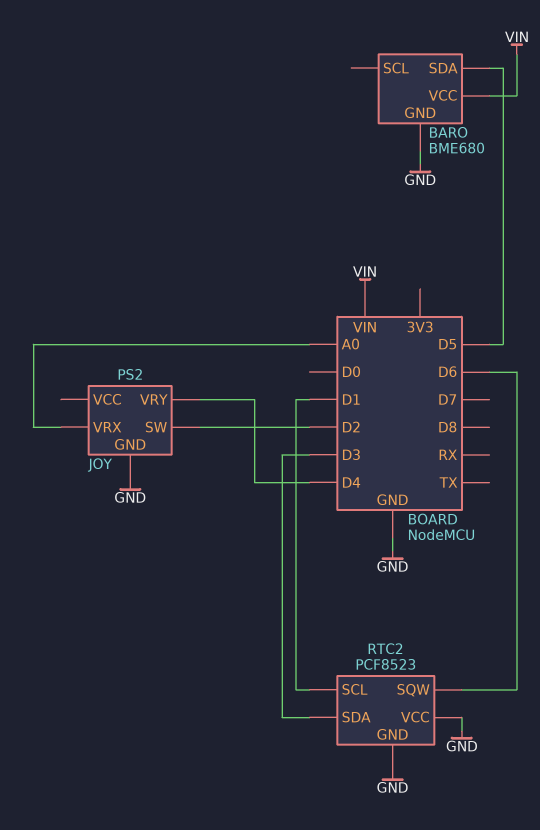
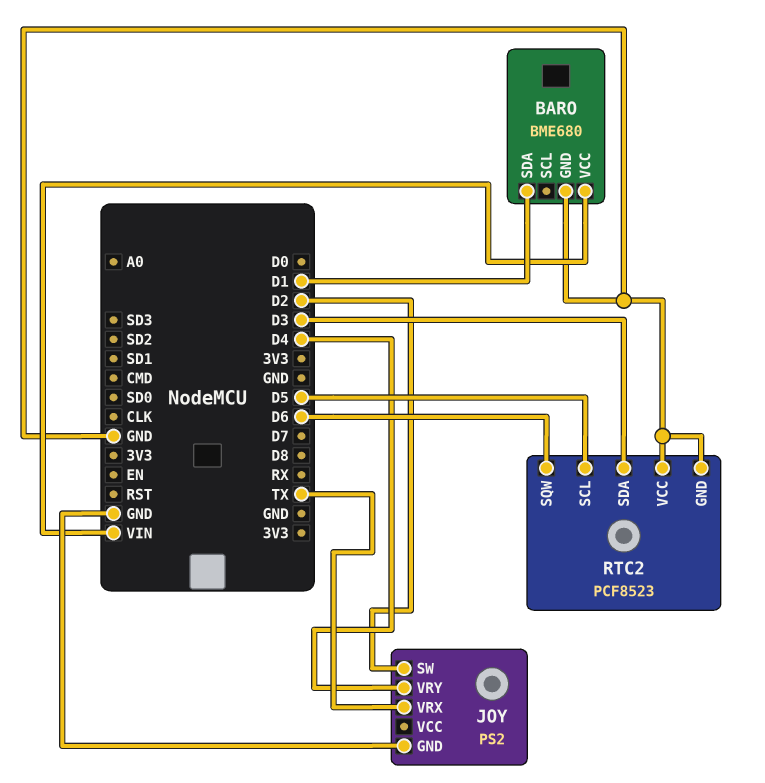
BARO pin SDA: D5 -> D1
JOY pin VRX: A0 -> TX
RTC2 pin SCL: D1 -> D5

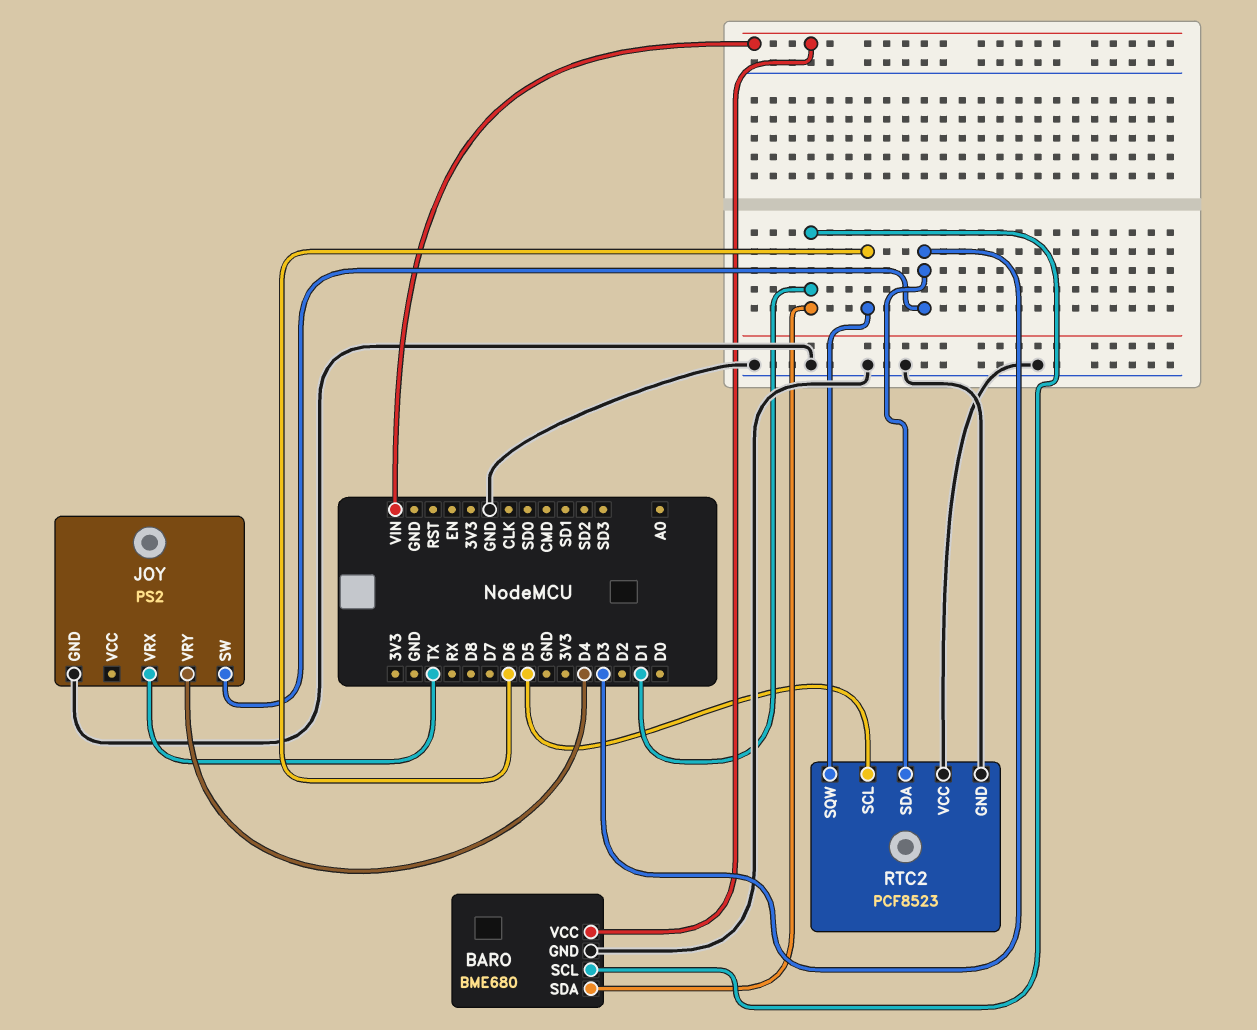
BARO pin SCL: none -> D1
JOY pin SW: D2 -> D3

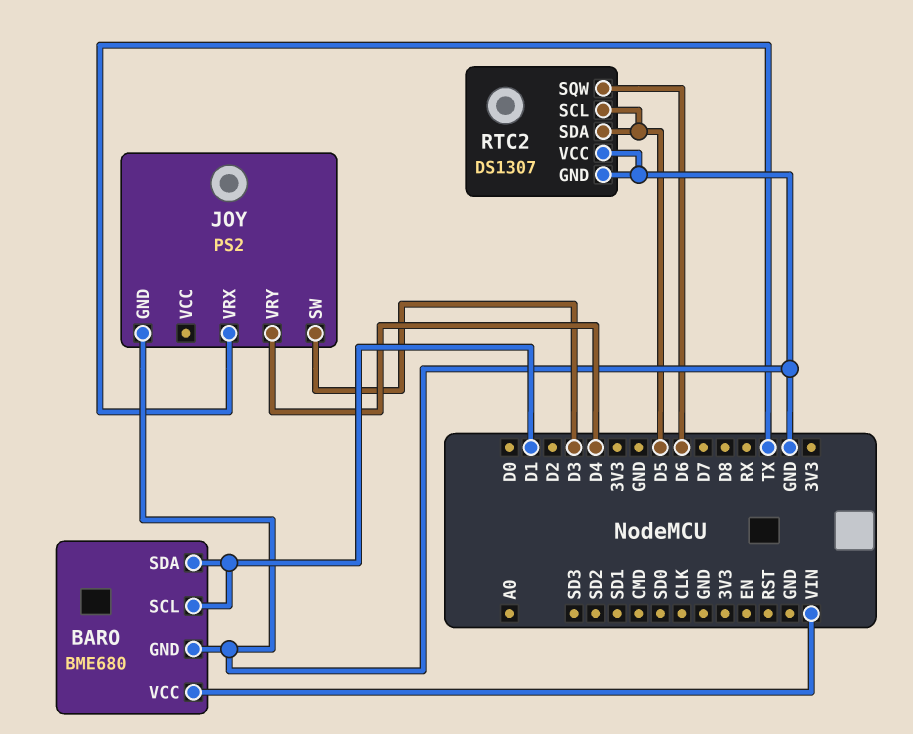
RTC2: PCF8523 -> DS1307
RTC2 pin SDA: D3 -> D5

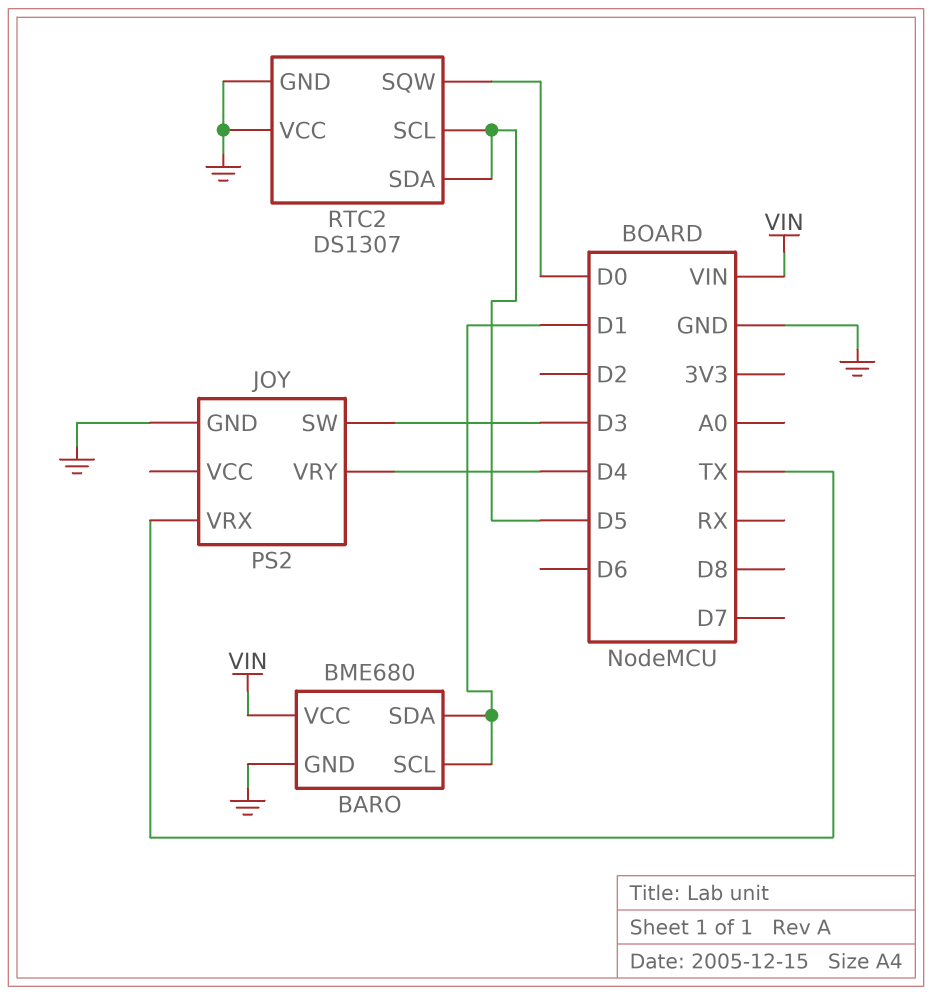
RTC2 pin SQW: D6 -> D0

